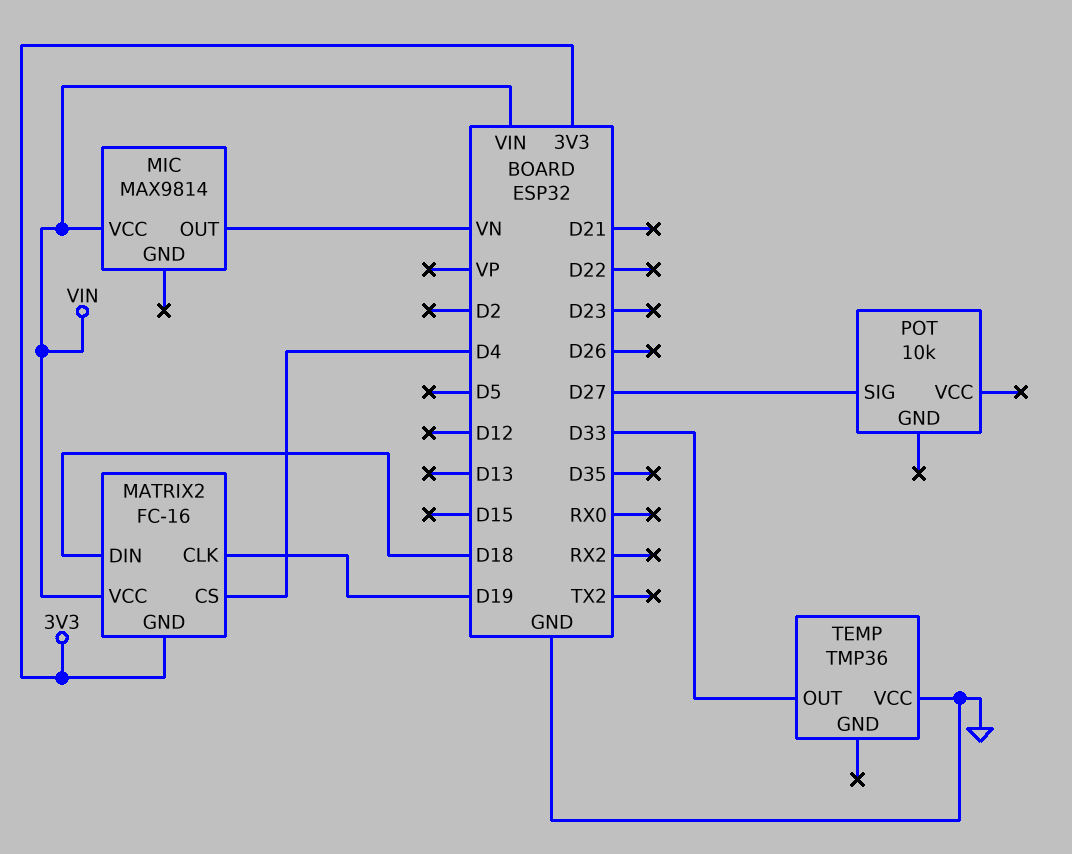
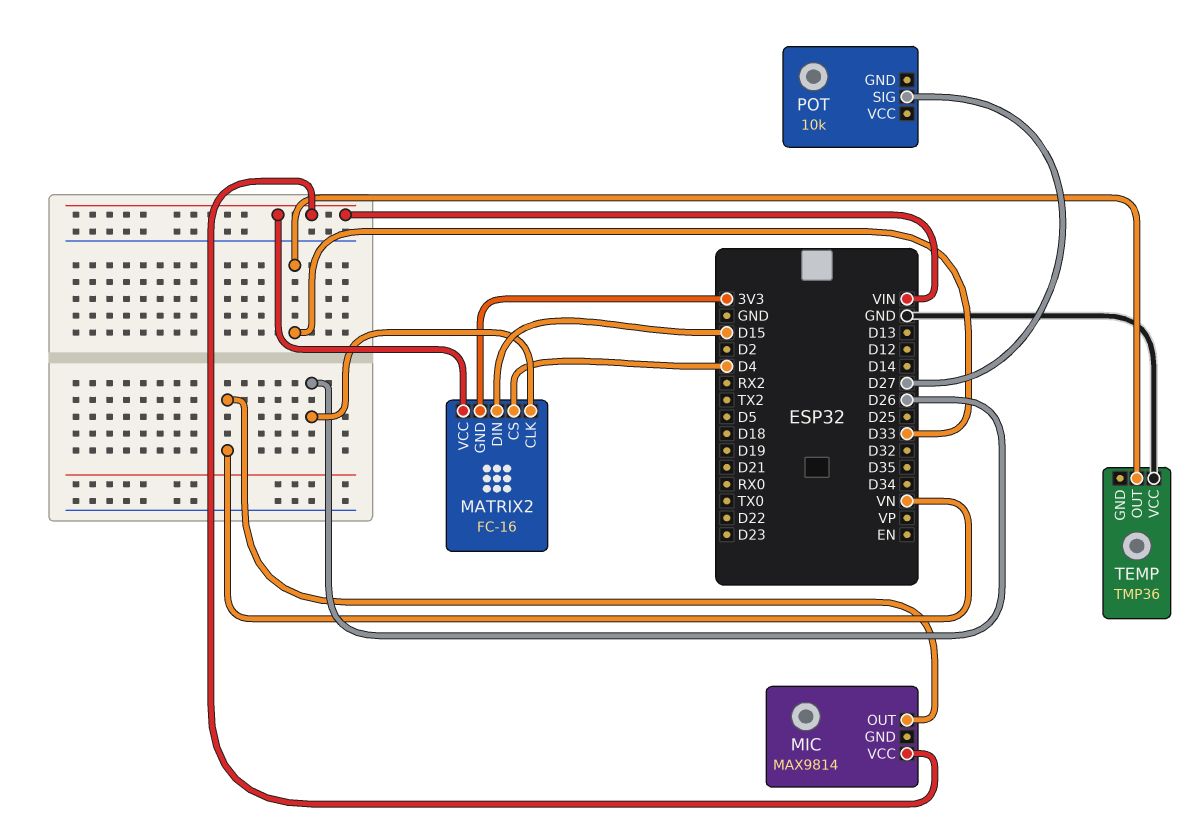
MATRIX2 pin CLK: D19 -> D26
MATRIX2 pin DIN: D18 -> D15

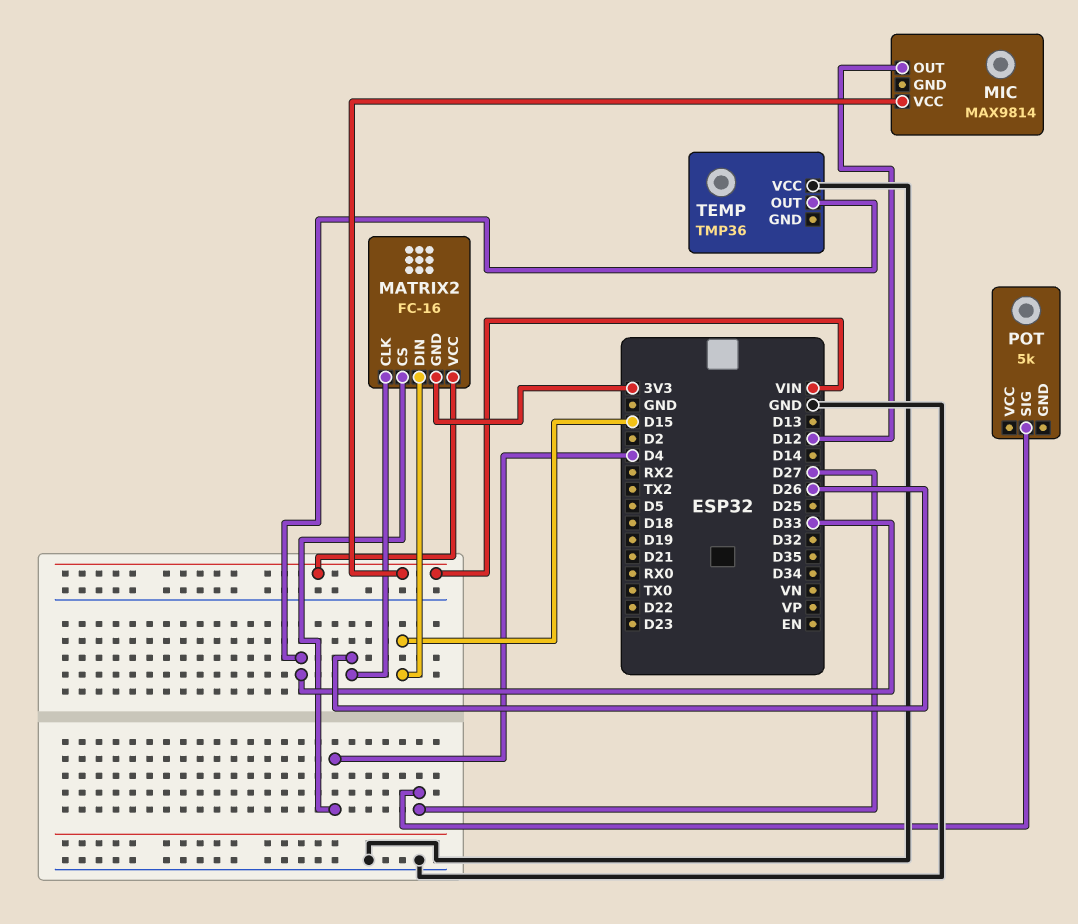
MIC pin OUT: VN -> D12
POT: 10k -> 5k

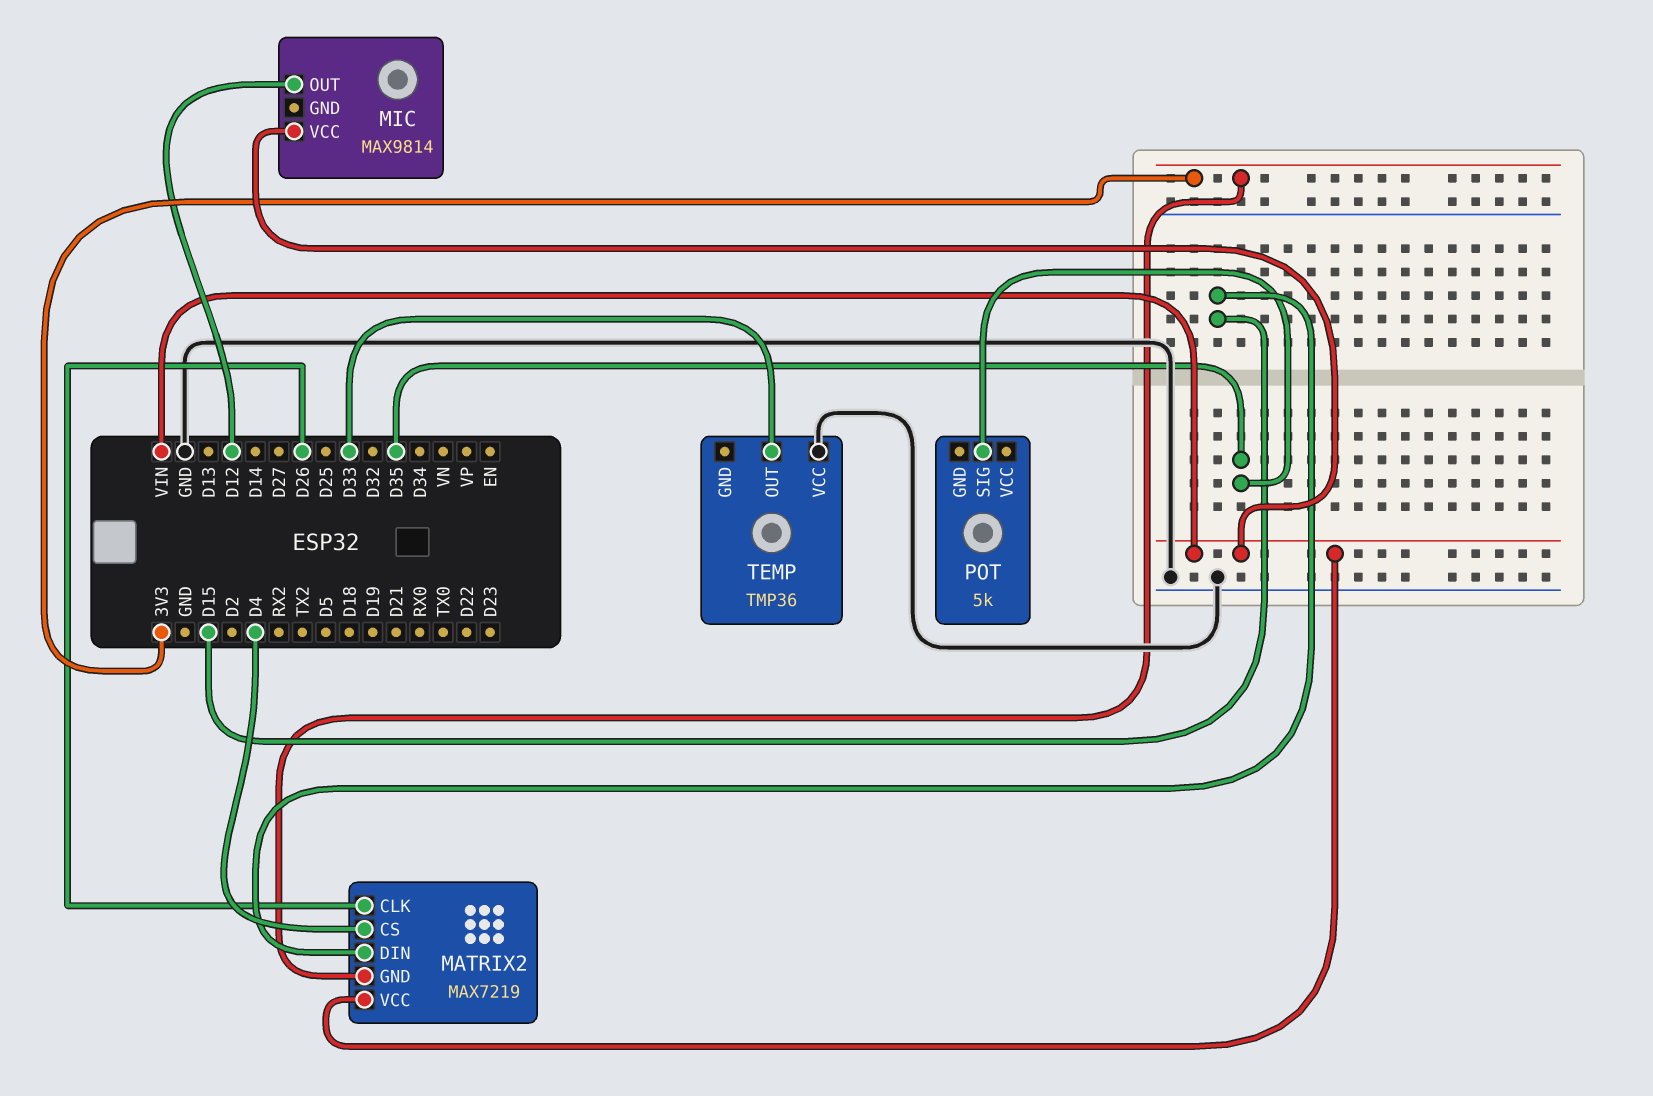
MATRIX2: FC-16 -> MAX7219
POT pin SIG: D27 -> D35

